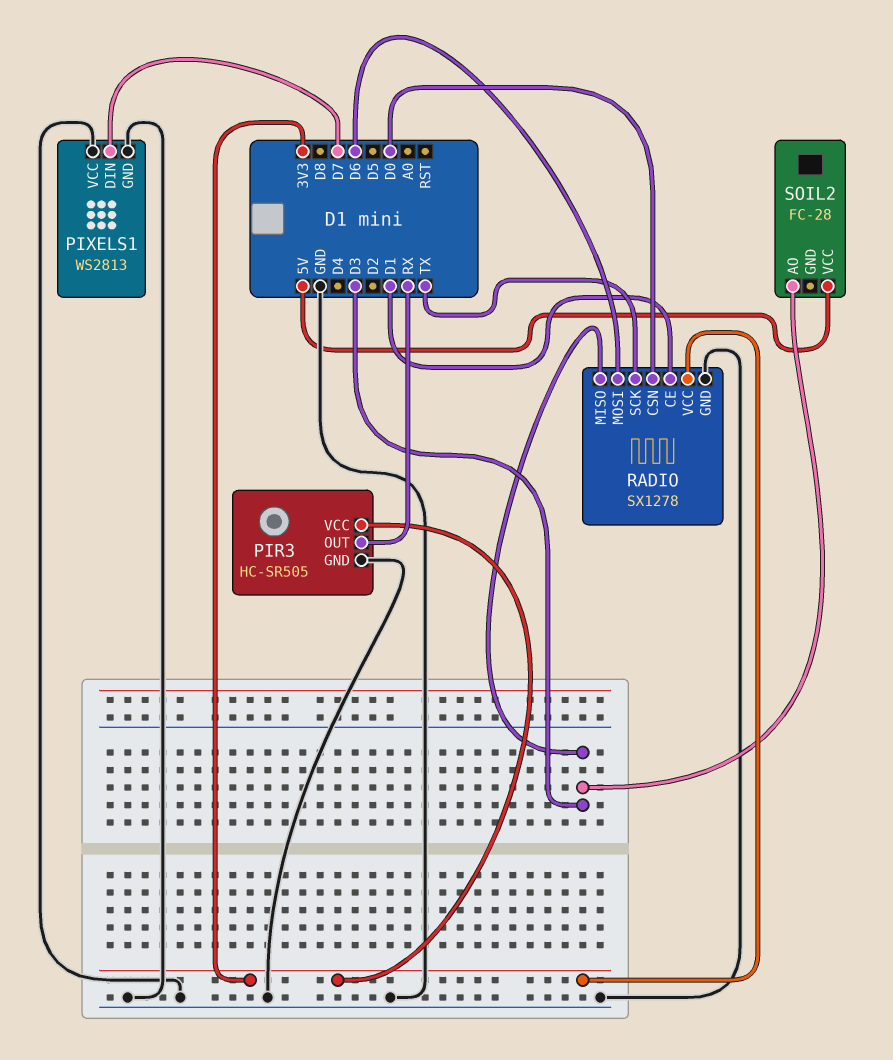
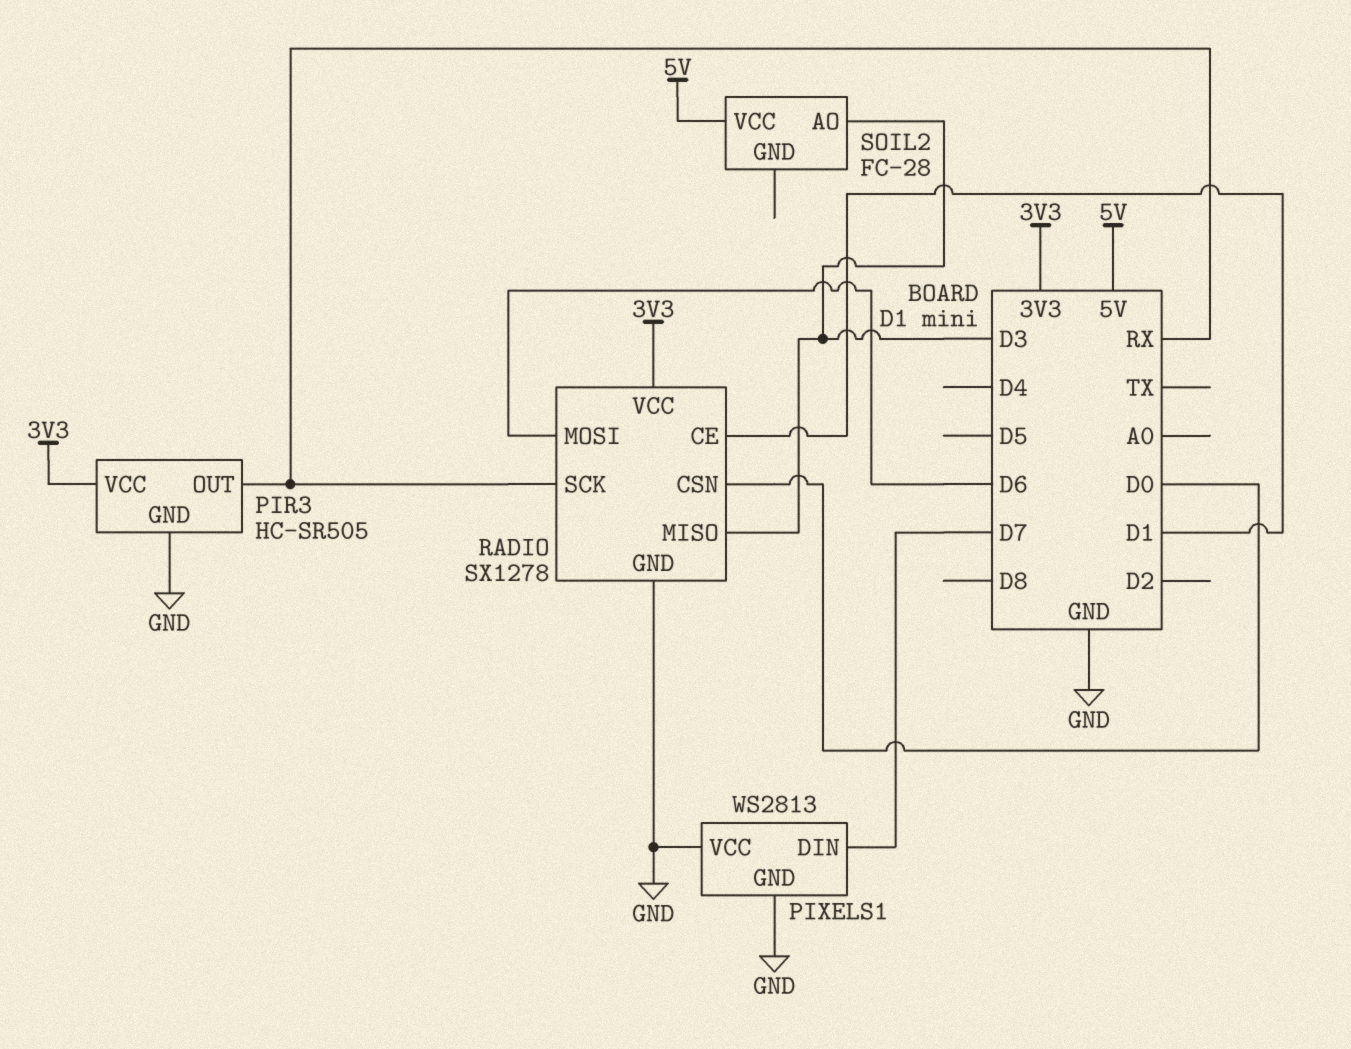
RADIO pin SCK: TX -> RX

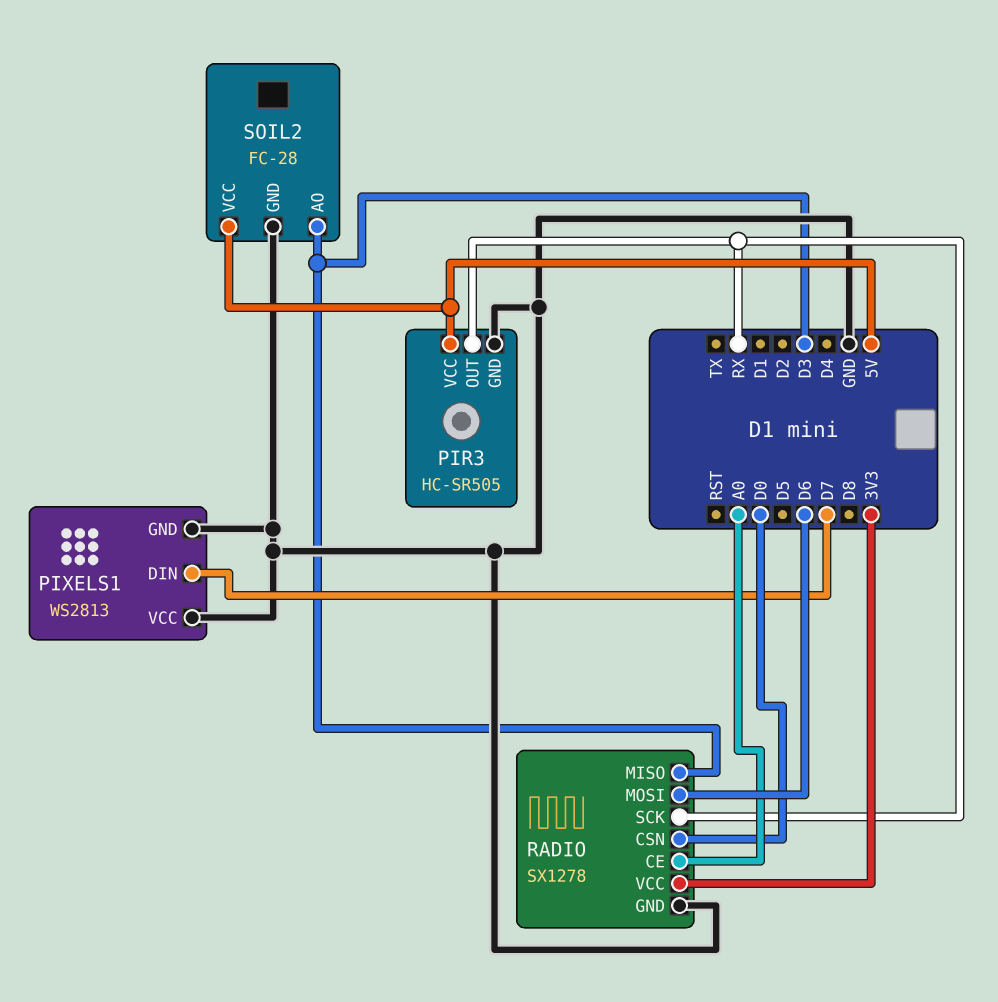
PIR3 pin VCC: 3V3 -> 5V
RADIO pin CE: D1 -> A0
SOIL2 pin GND: none -> GND

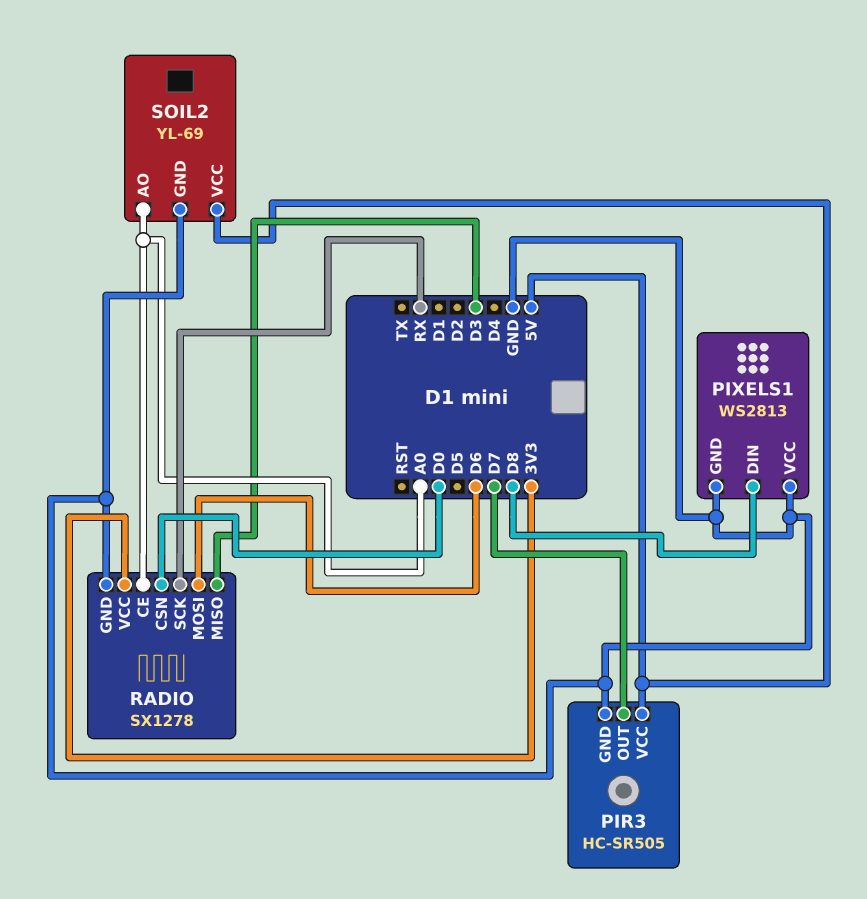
PIR3 pin OUT: RX -> D7
PIXELS1 pin DIN: D7 -> D8
SOIL2: FC-28 -> YL-69
SOIL2 pin AO: D3 -> A0

